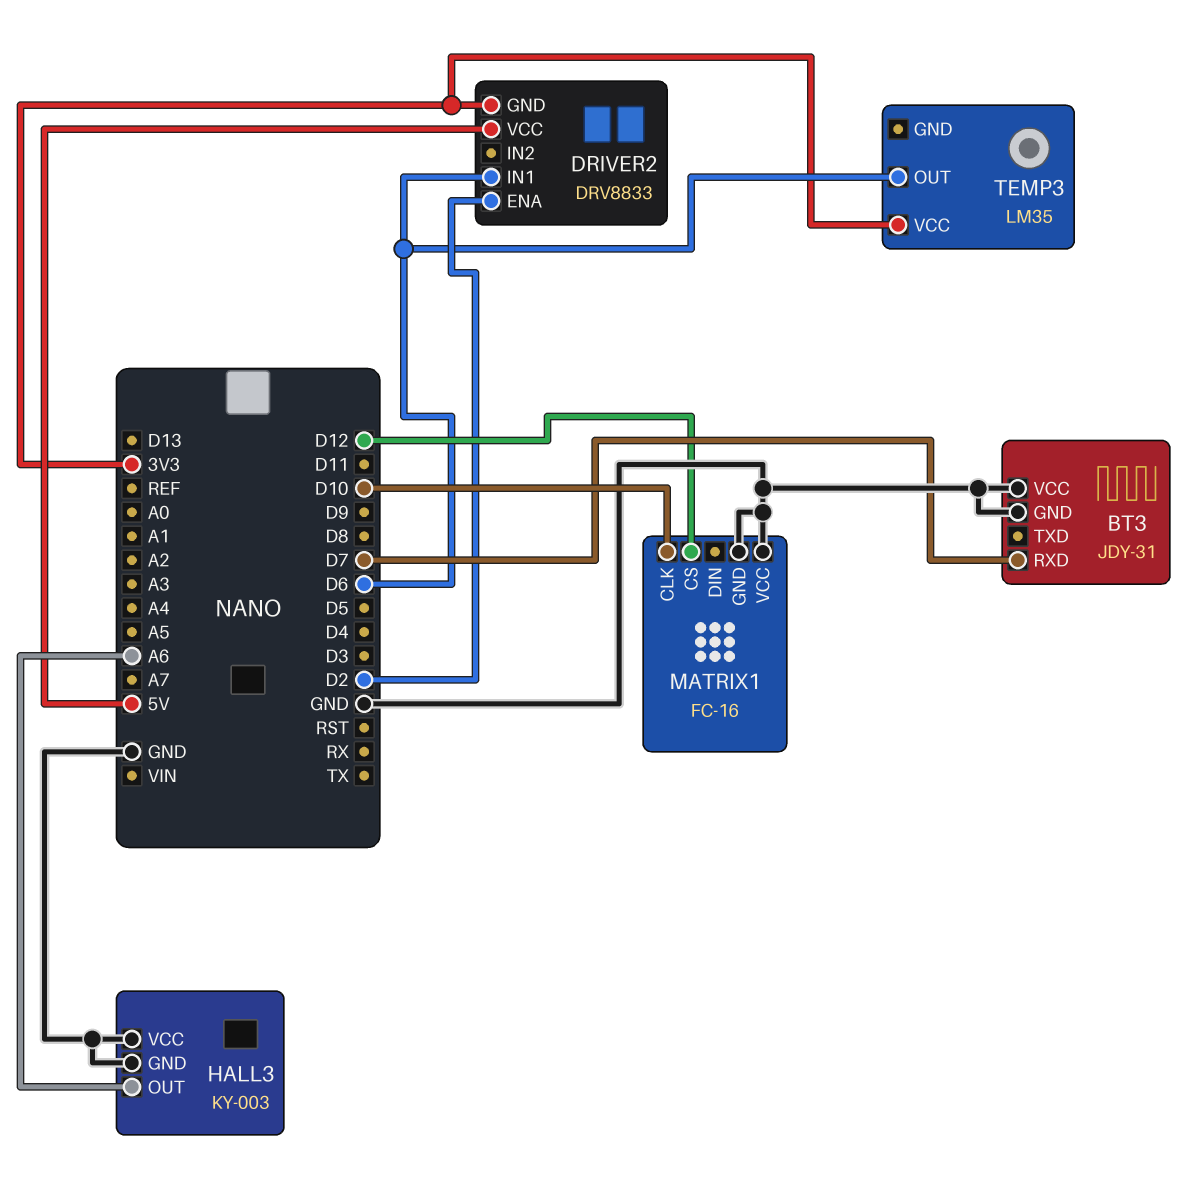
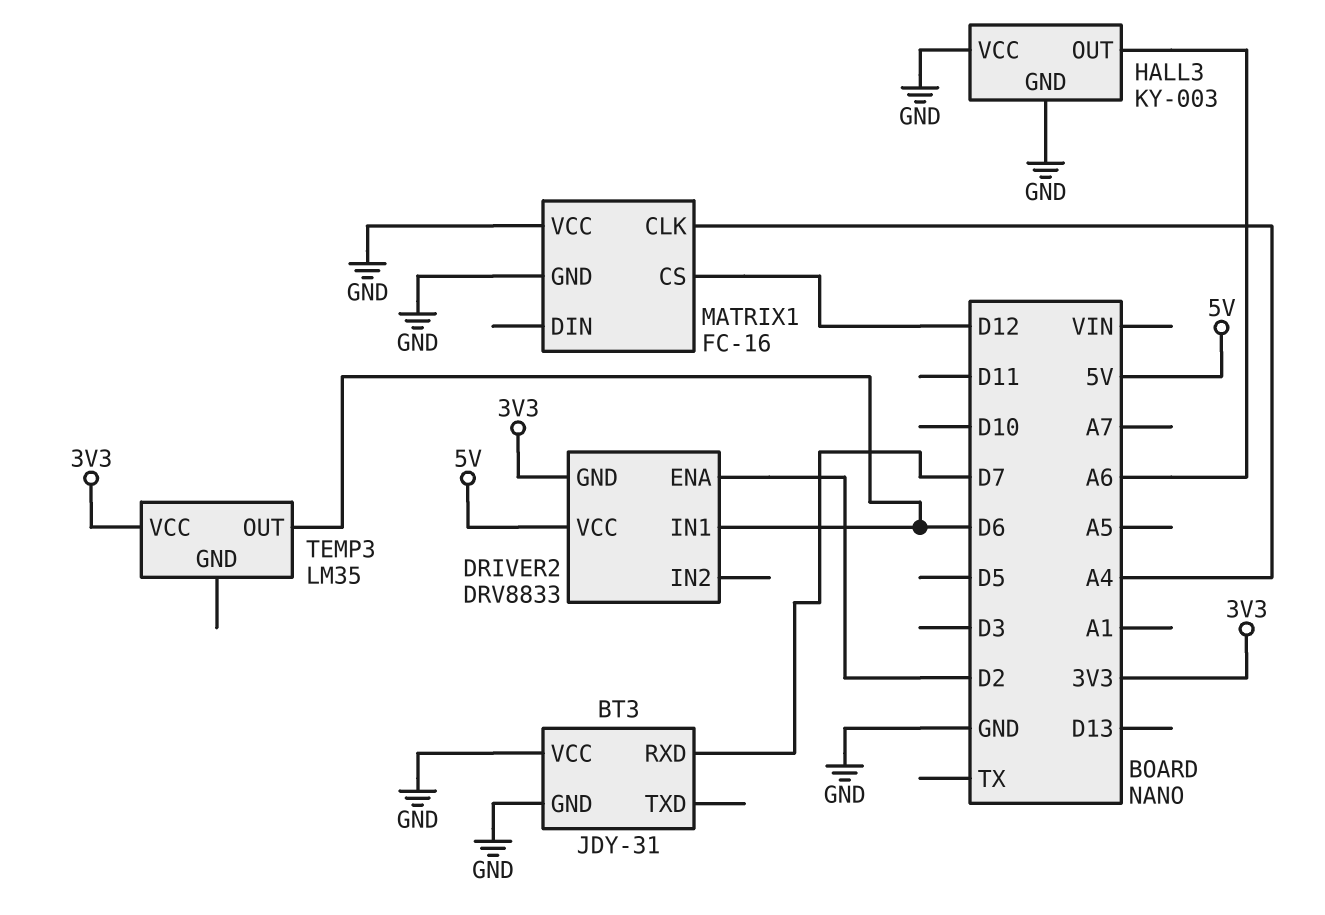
MATRIX1 pin CLK: D10 -> A4

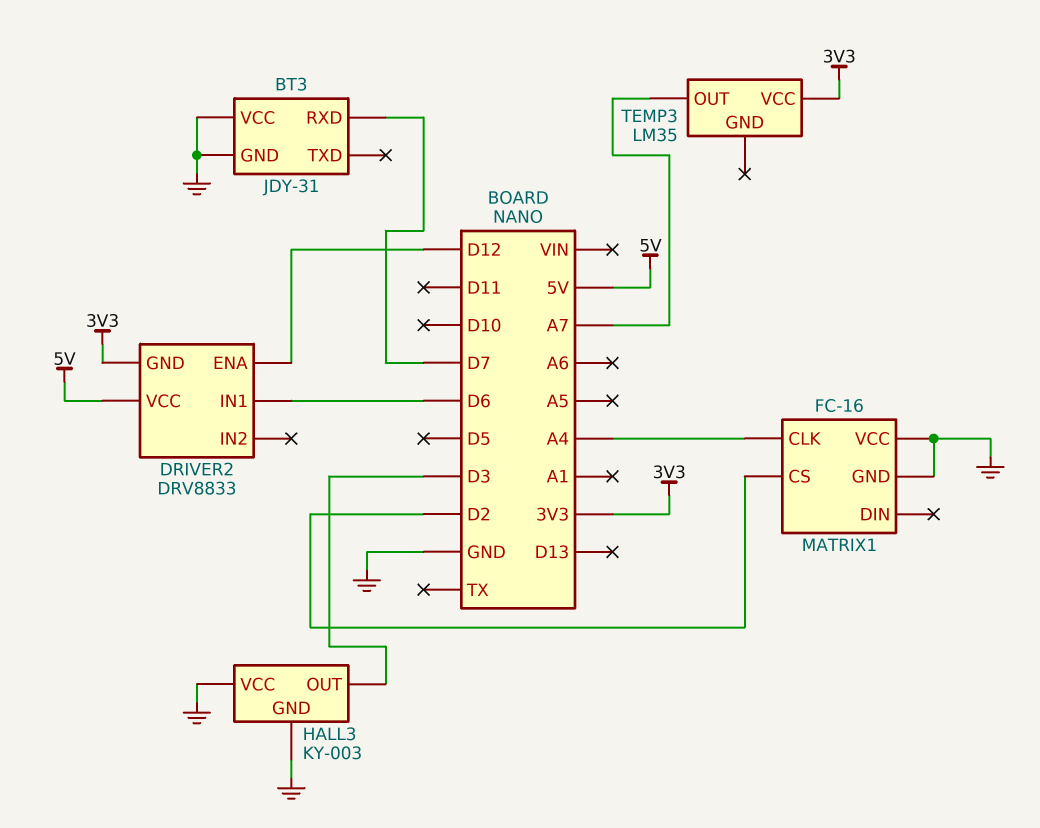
DRIVER2 pin ENA: D2 -> D12
HALL3 pin OUT: A6 -> D3
MATRIX1 pin CS: D12 -> D2
TEMP3 pin OUT: D6 -> A7

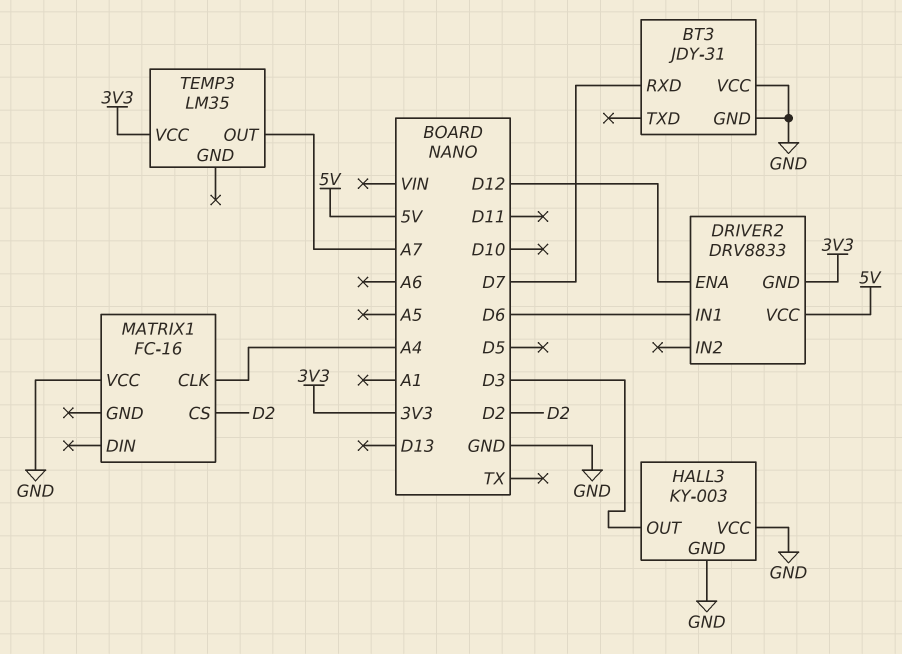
MATRIX1 pin GND: GND -> none

